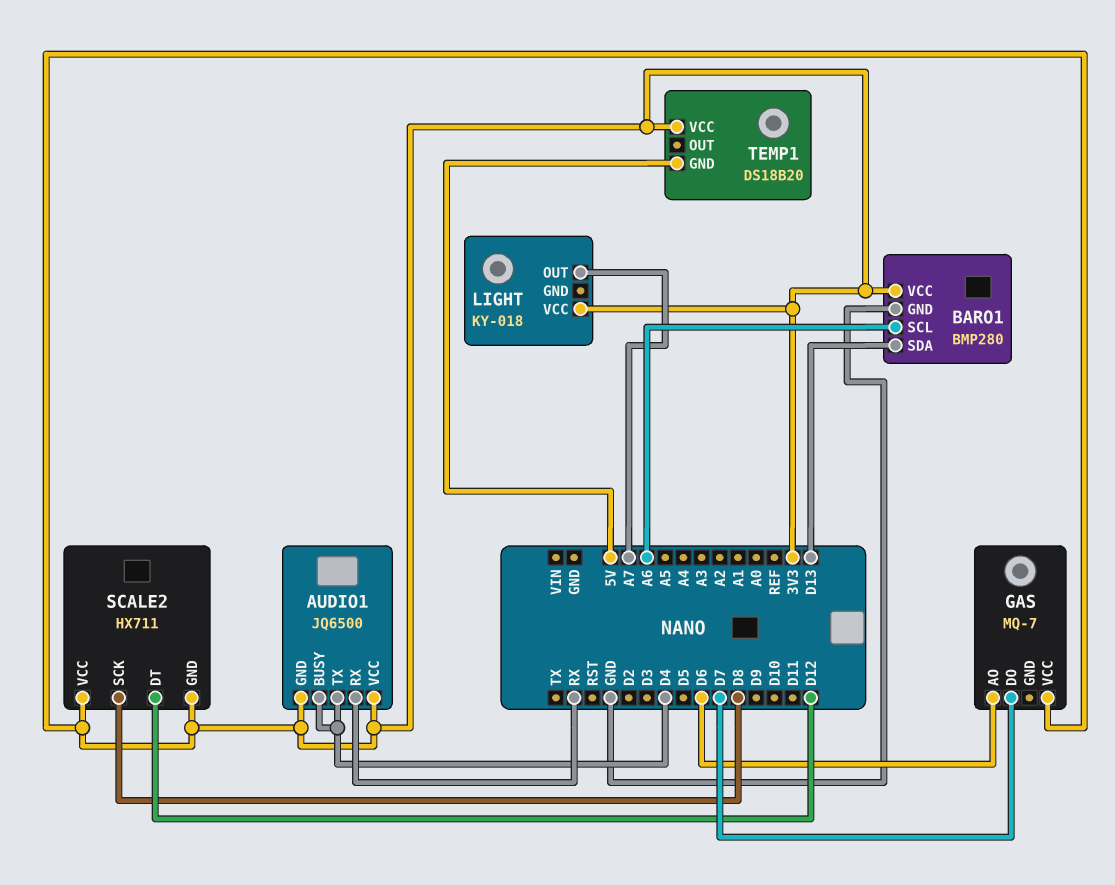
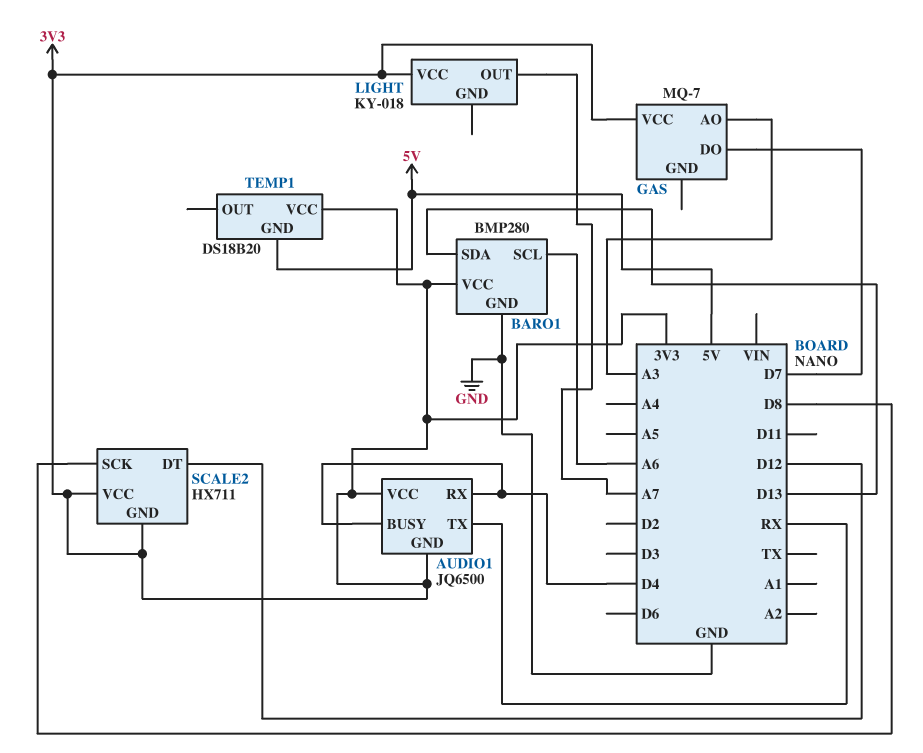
AUDIO1 pin RX: RX -> D4
AUDIO1 pin TX: D4 -> RX
GAS pin AO: D6 -> A3

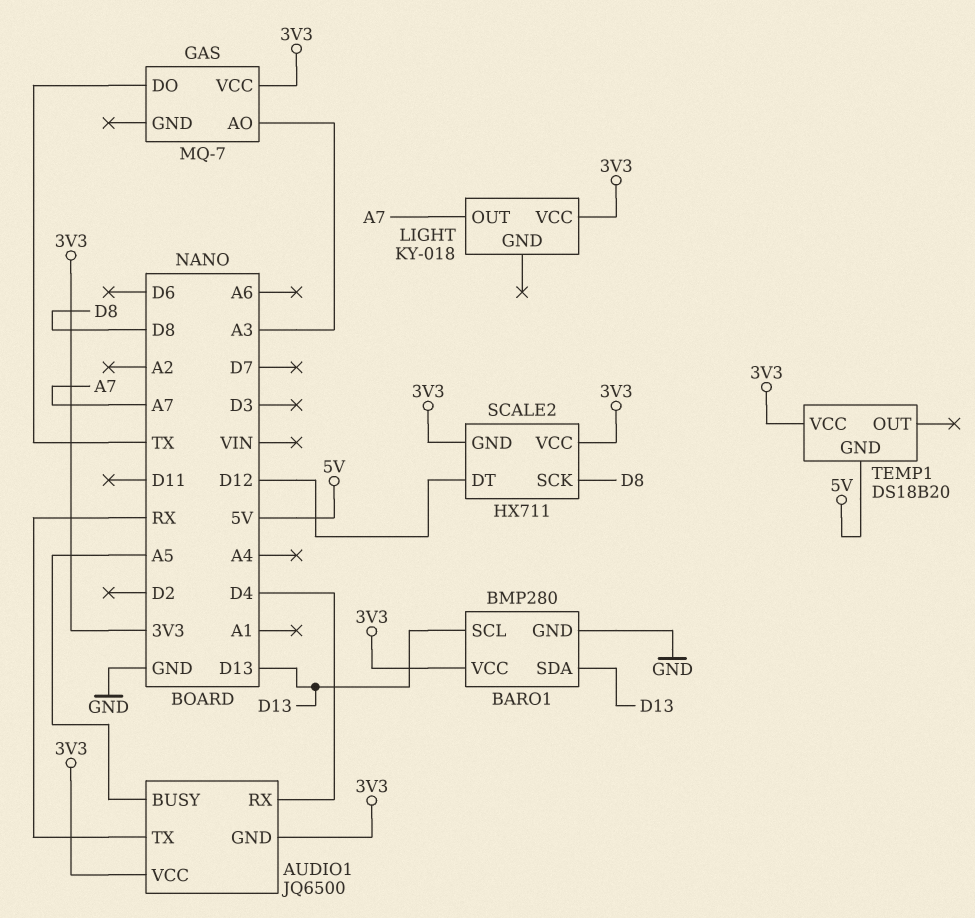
AUDIO1 pin BUSY: D4 -> A5
BARO1 pin SCL: A6 -> D13
GAS pin DO: D7 -> TX

